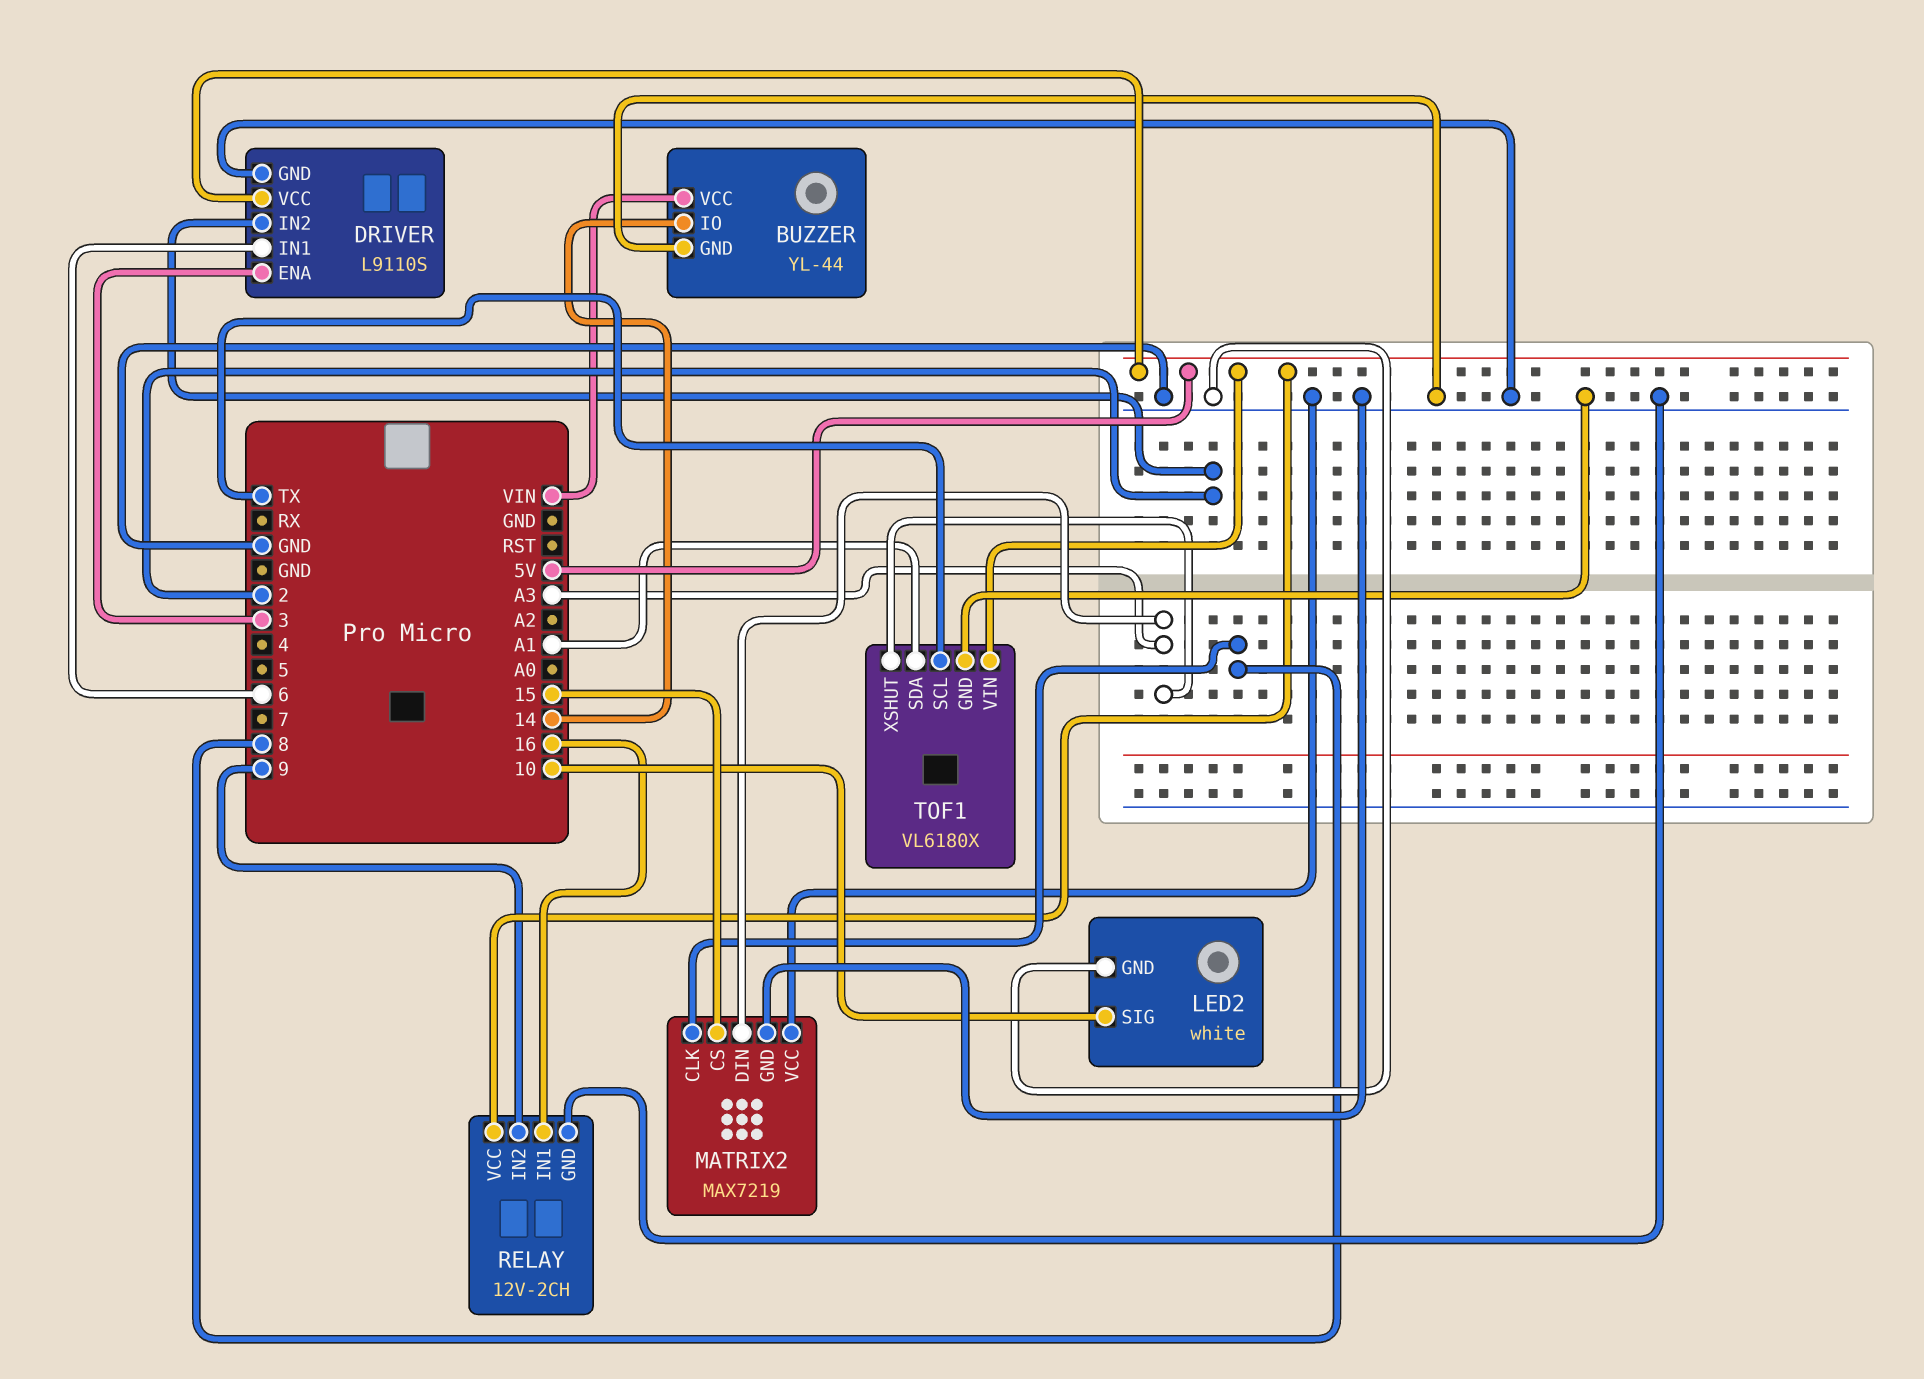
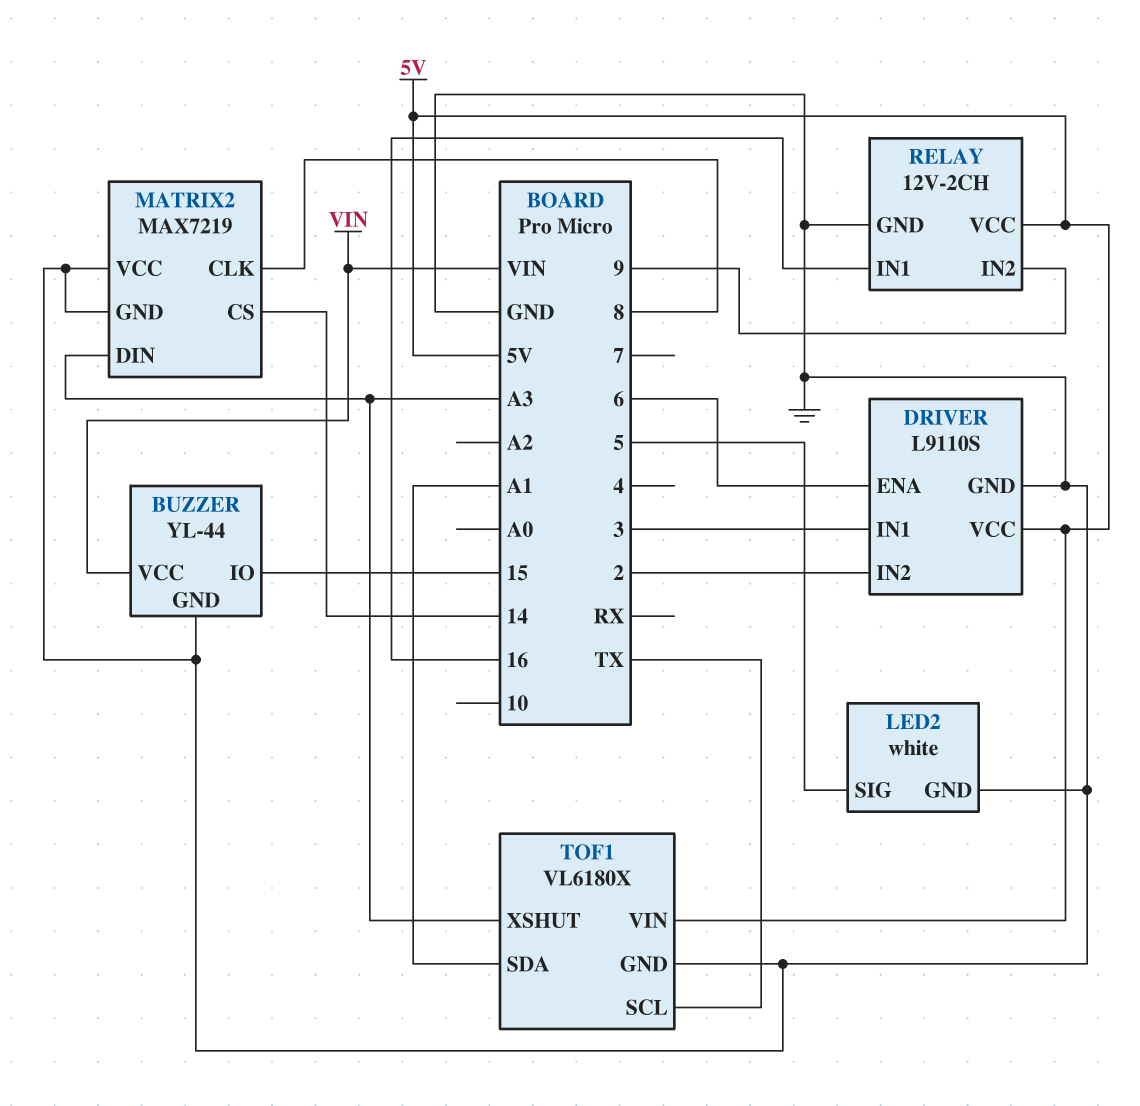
BUZZER pin IO: 14 -> 15
DRIVER pin ENA: 3 -> 6
DRIVER pin IN1: 6 -> 3
LED2 pin SIG: 10 -> 5
MATRIX2 pin CS: 15 -> 14

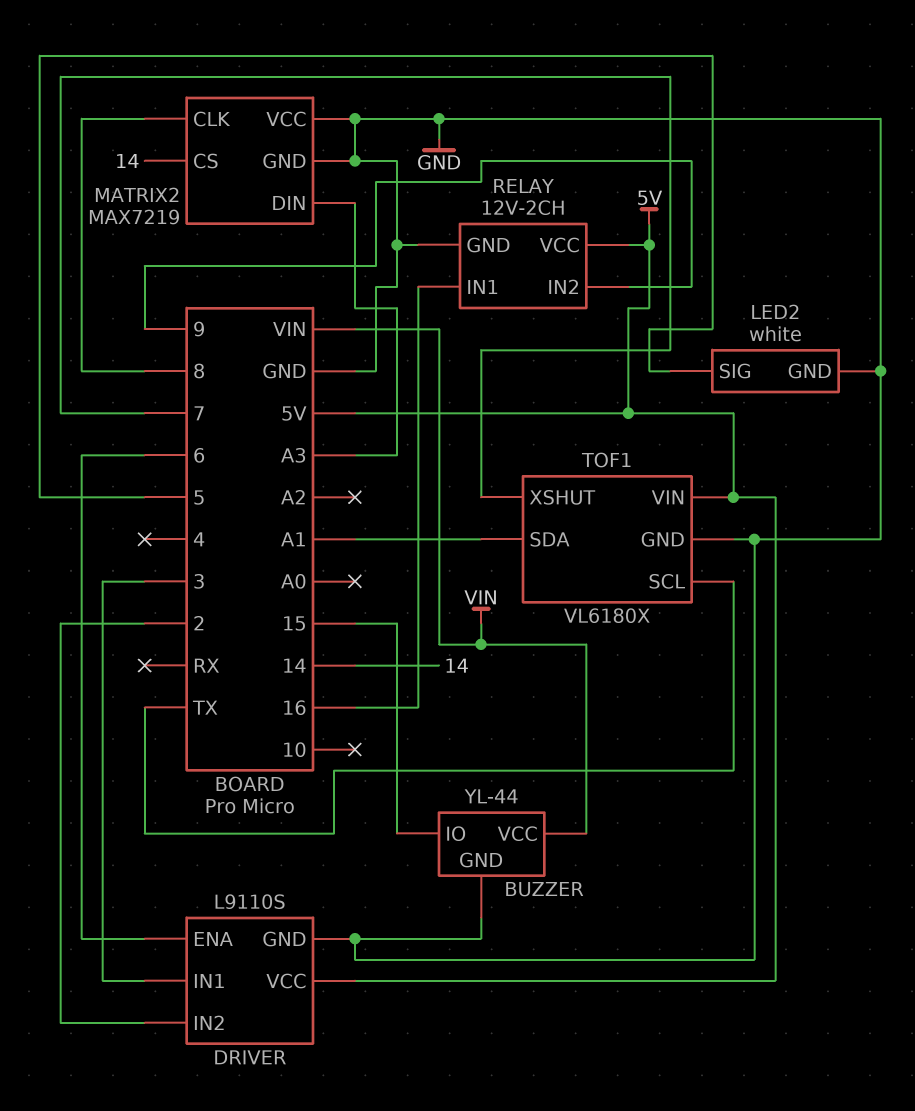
TOF1 pin XSHUT: A3 -> 7

